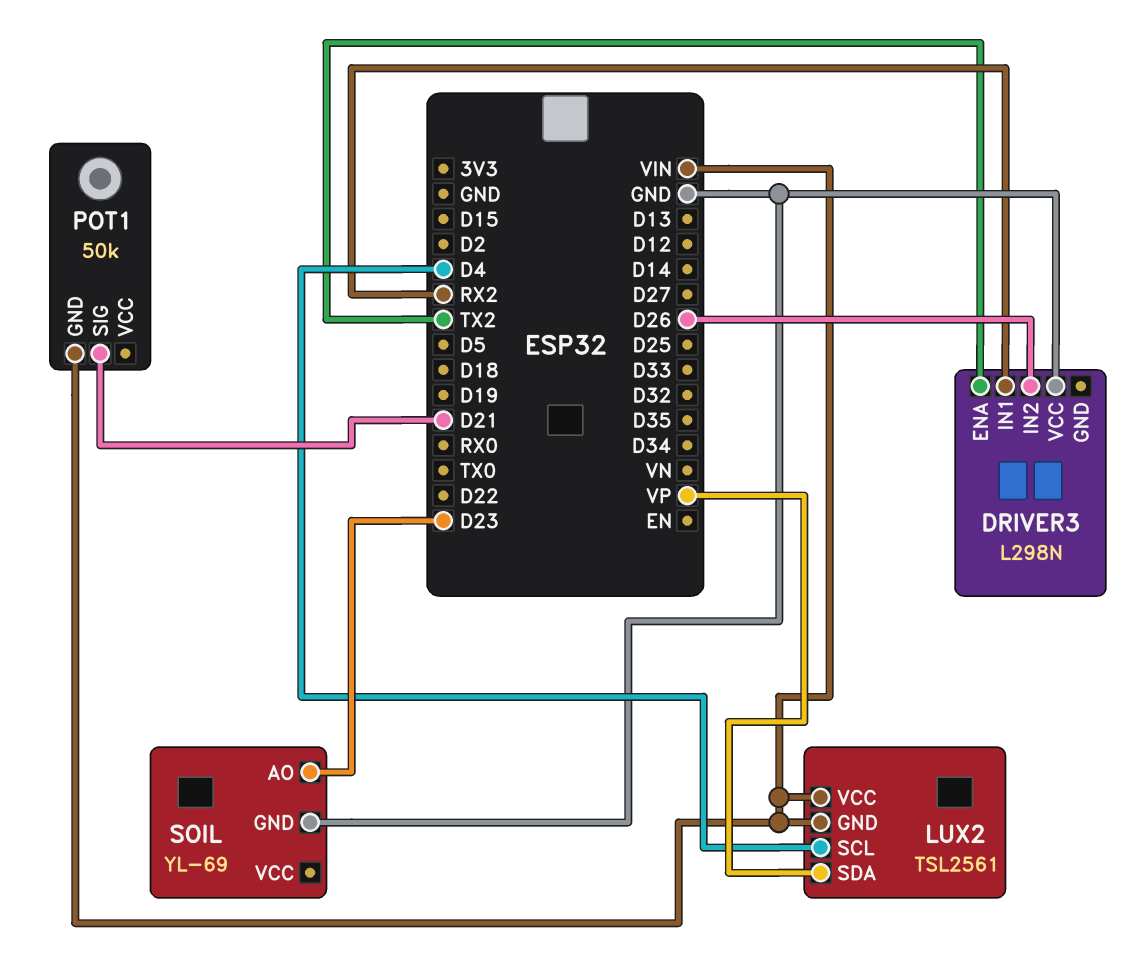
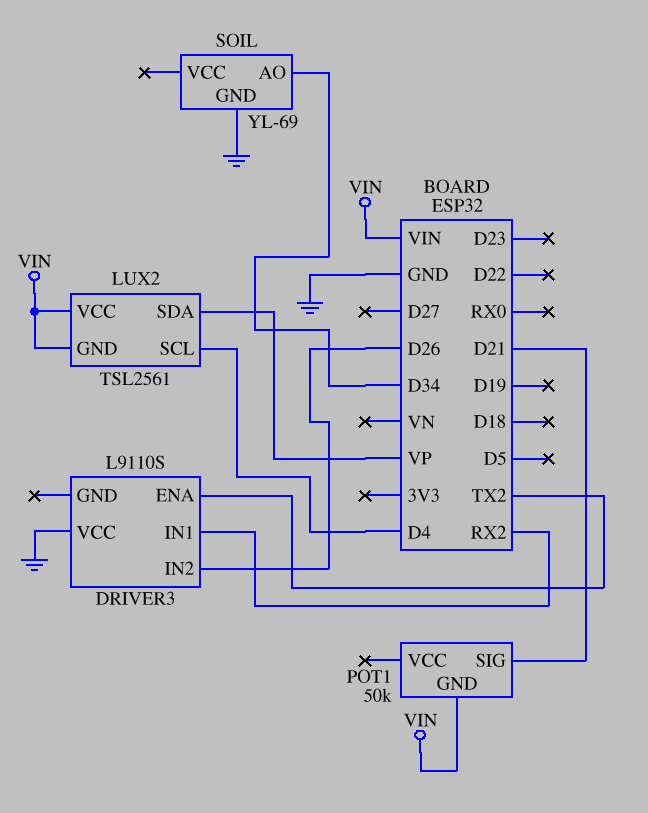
DRIVER3: L298N -> L9110S
SOIL pin AO: D23 -> D34

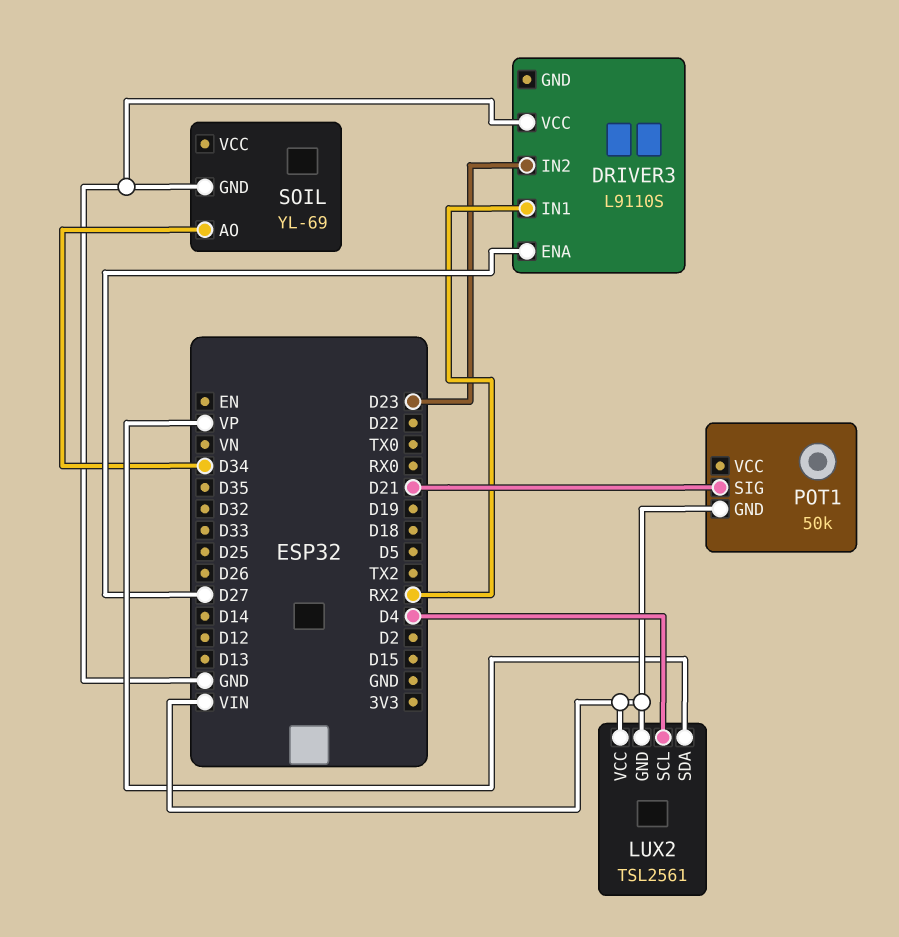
DRIVER3 pin ENA: TX2 -> D27
DRIVER3 pin IN2: D26 -> D23

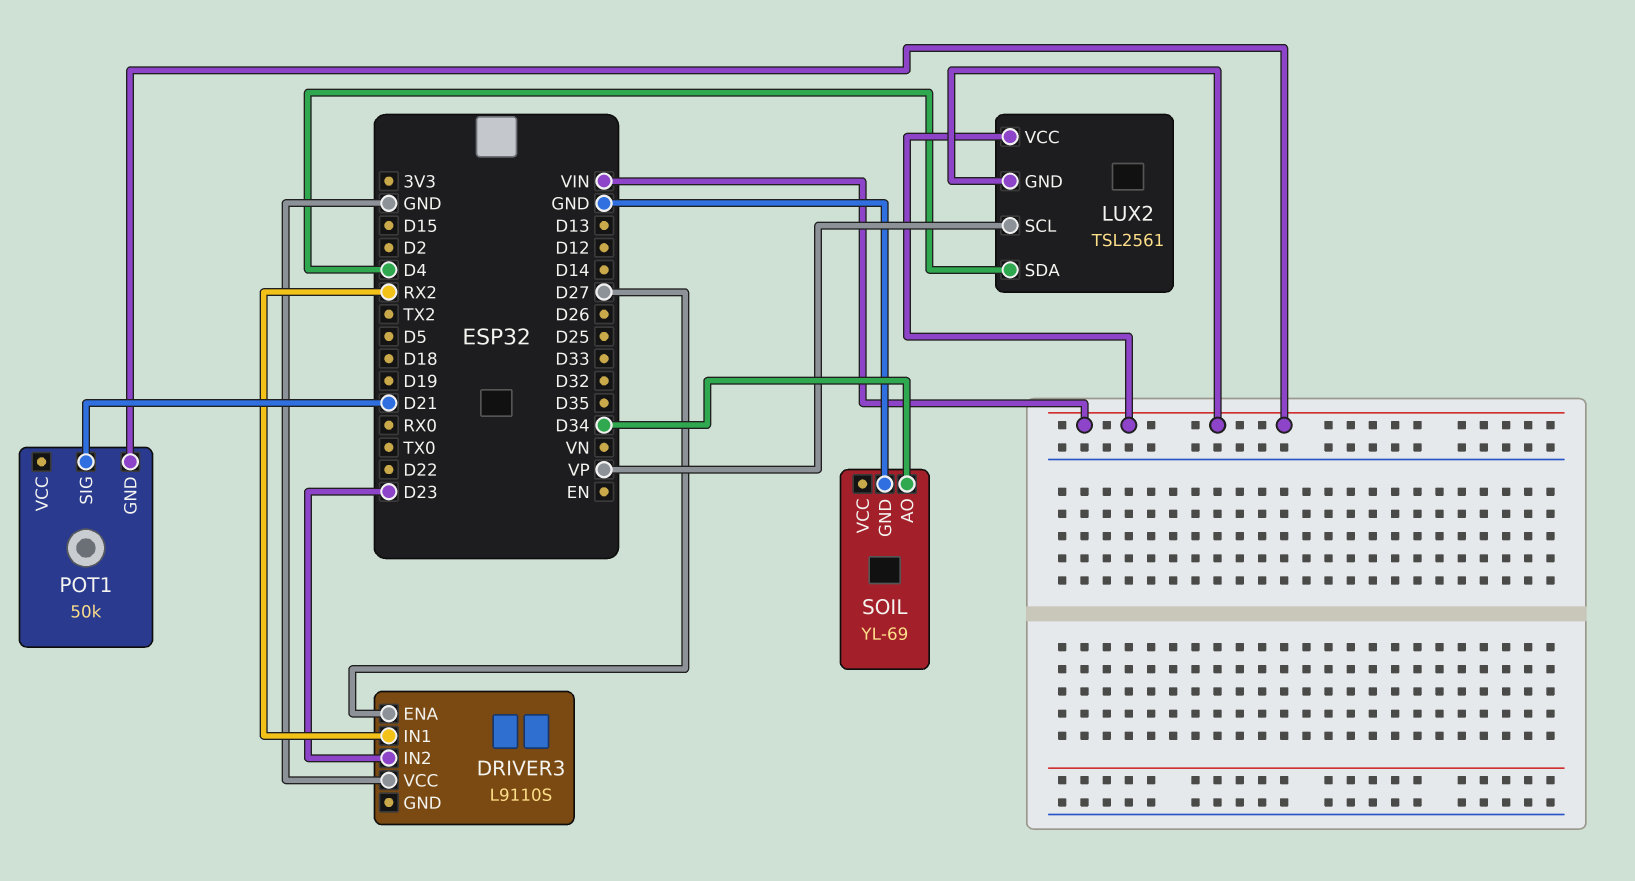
LUX2 pin SCL: D4 -> VP
LUX2 pin SDA: VP -> D4

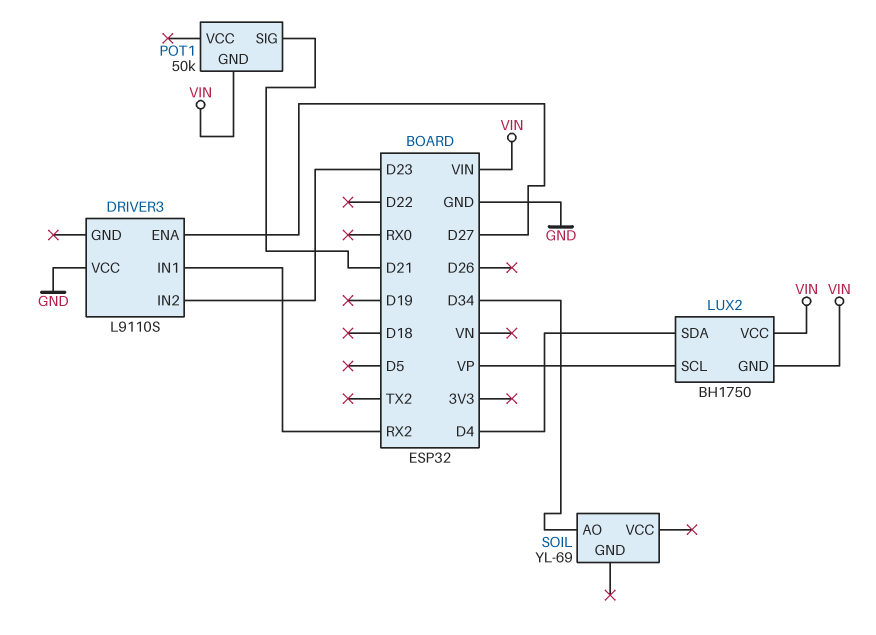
LUX2: TSL2561 -> BH1750
SOIL pin GND: GND -> none

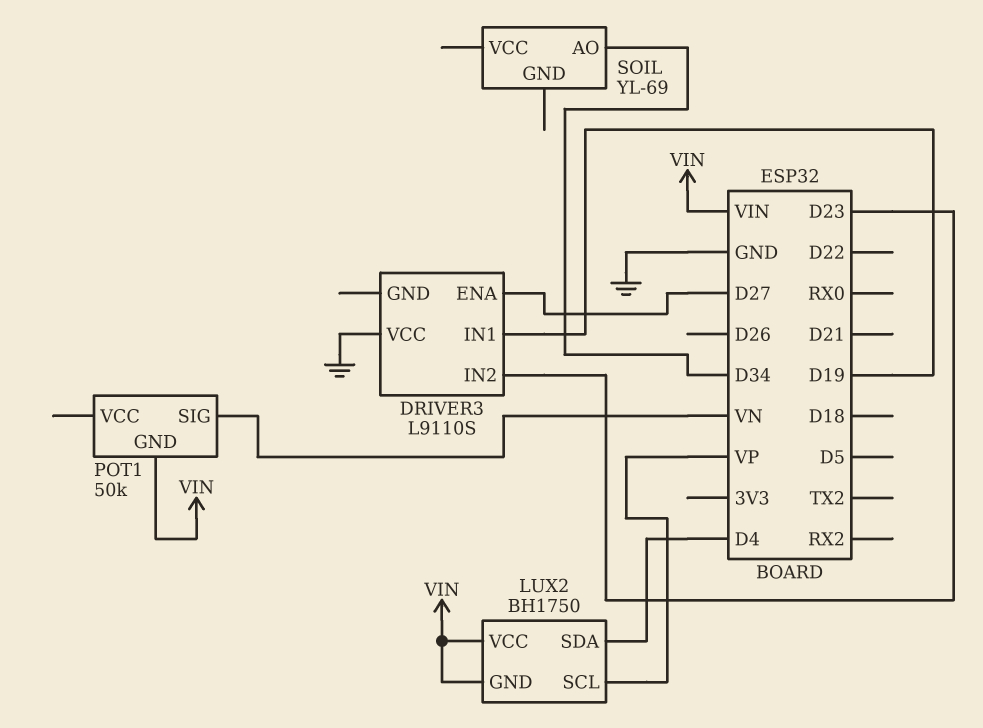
DRIVER3 pin IN1: RX2 -> D19
POT1 pin SIG: D21 -> VN

